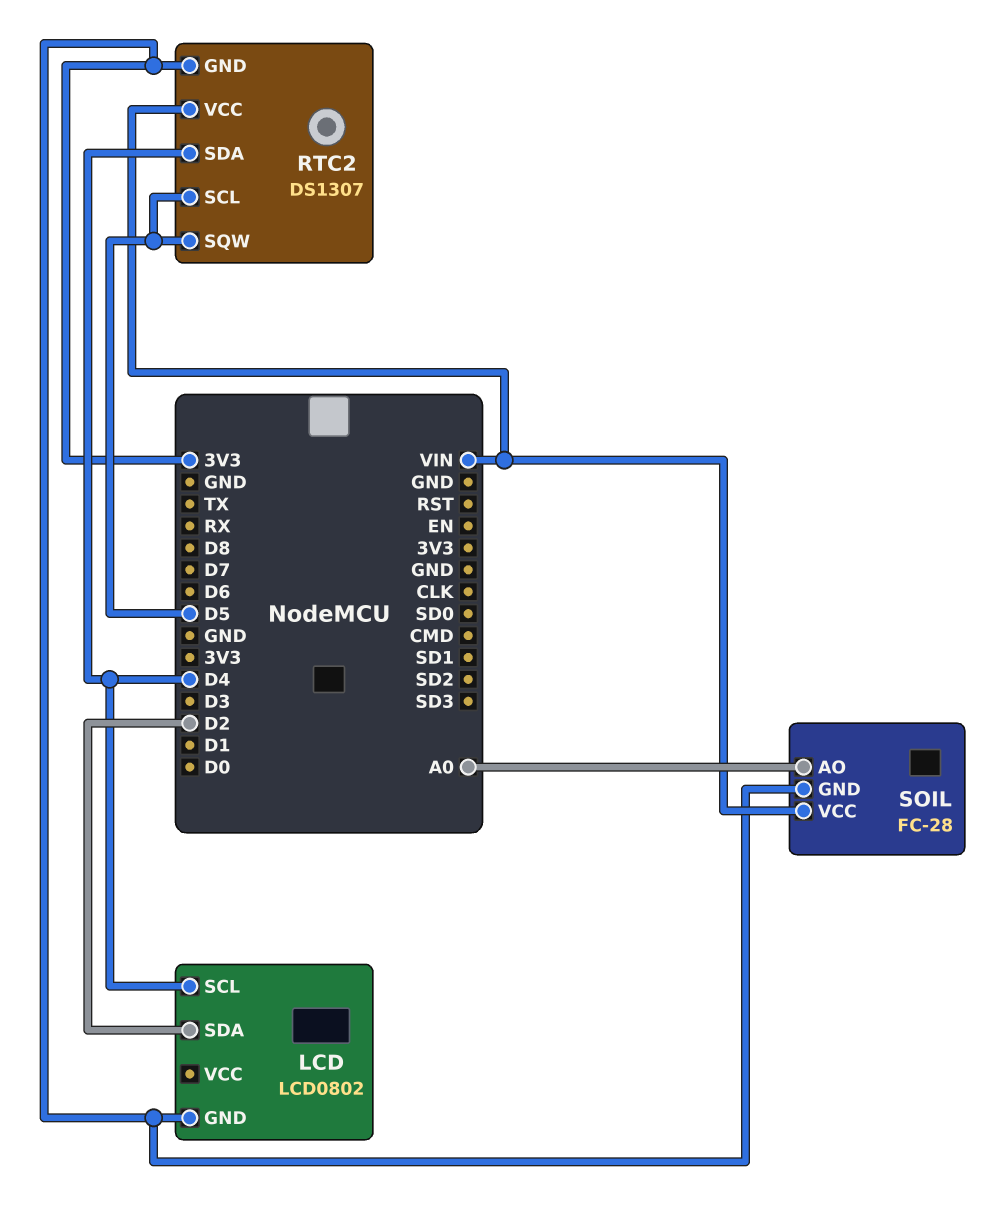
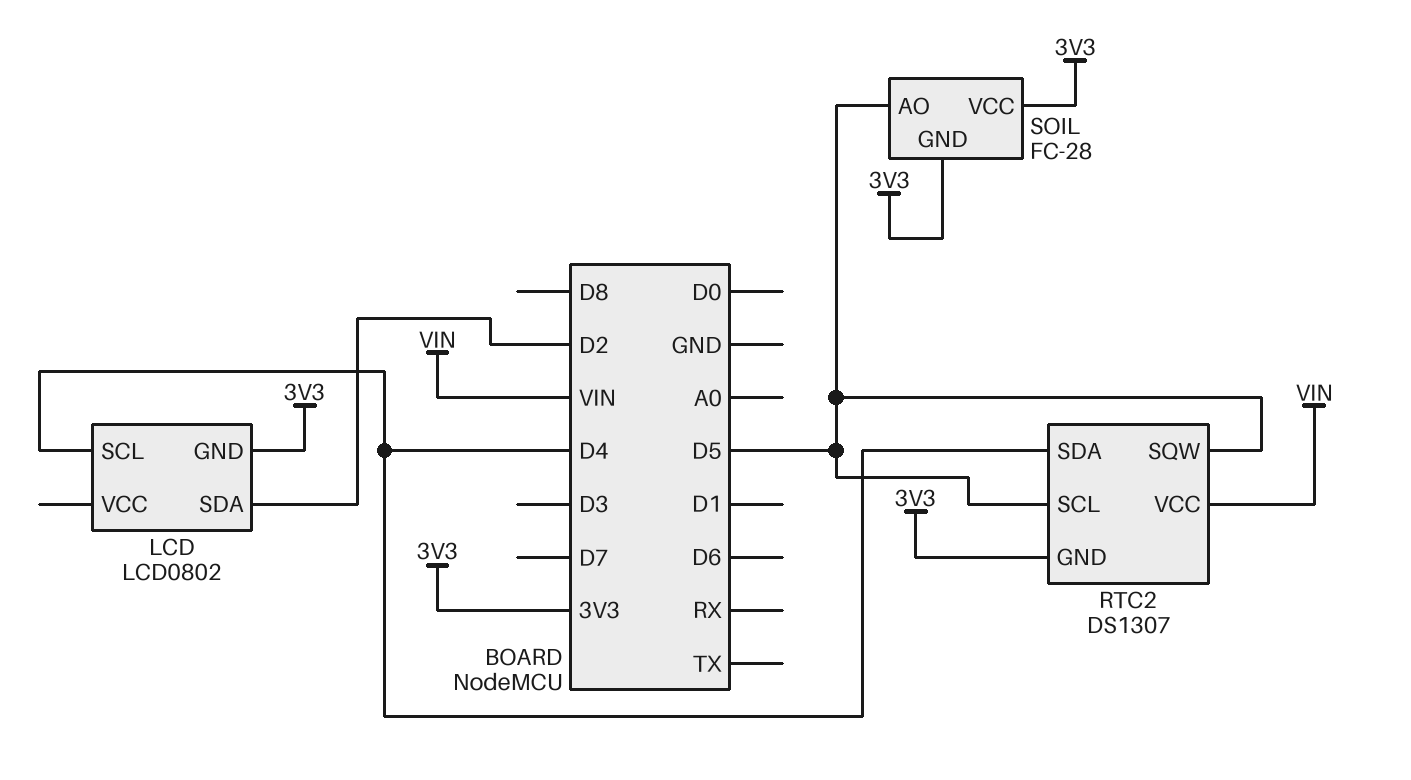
SOIL pin AO: A0 -> D5
SOIL pin VCC: VIN -> 3V3

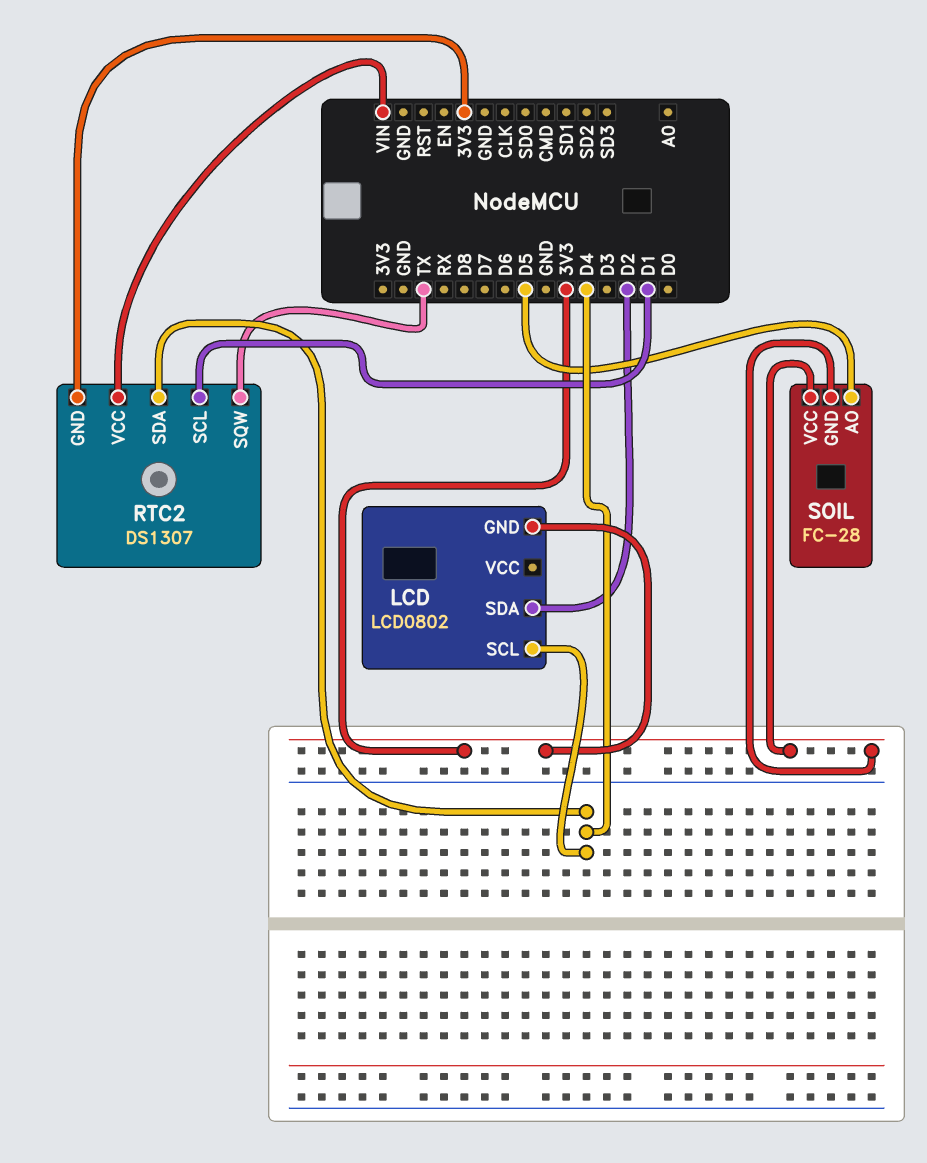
RTC2 pin SCL: D5 -> D1
RTC2 pin SQW: D5 -> TX

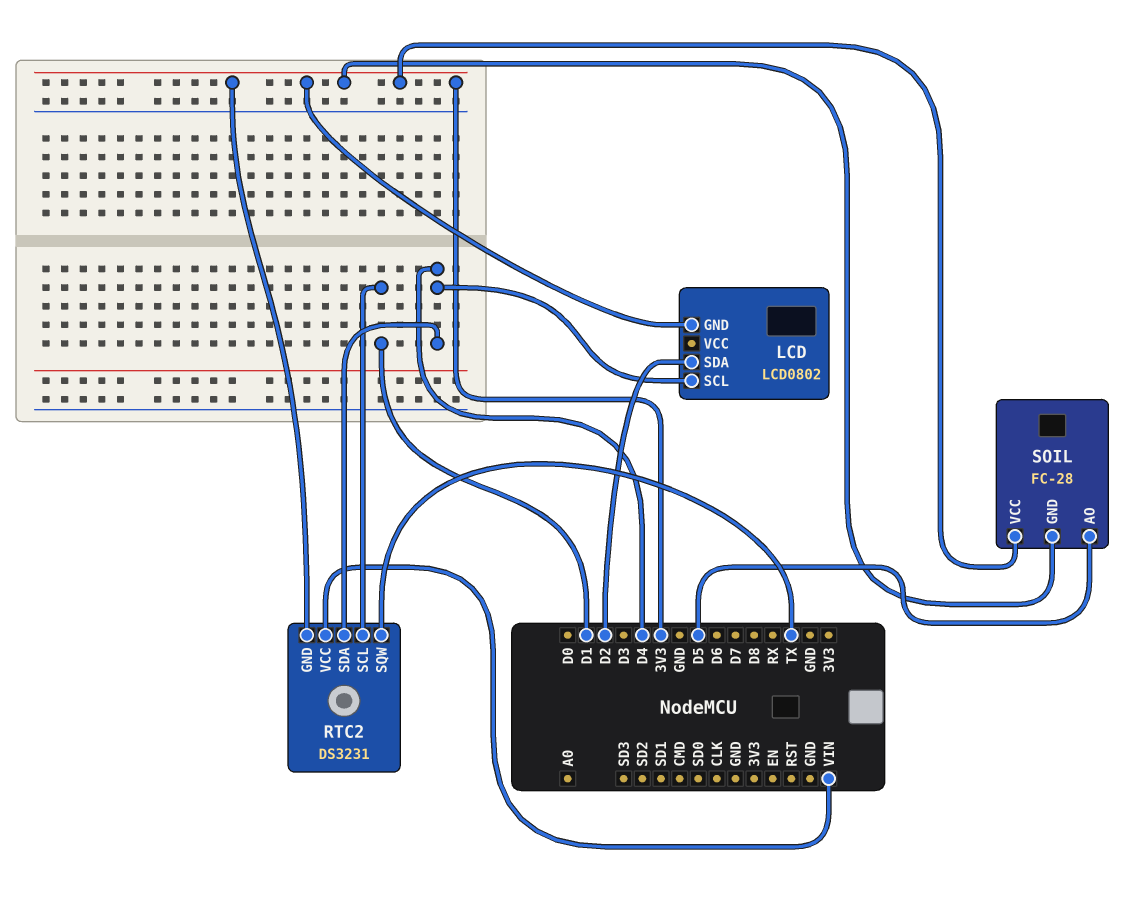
RTC2: DS1307 -> DS3231

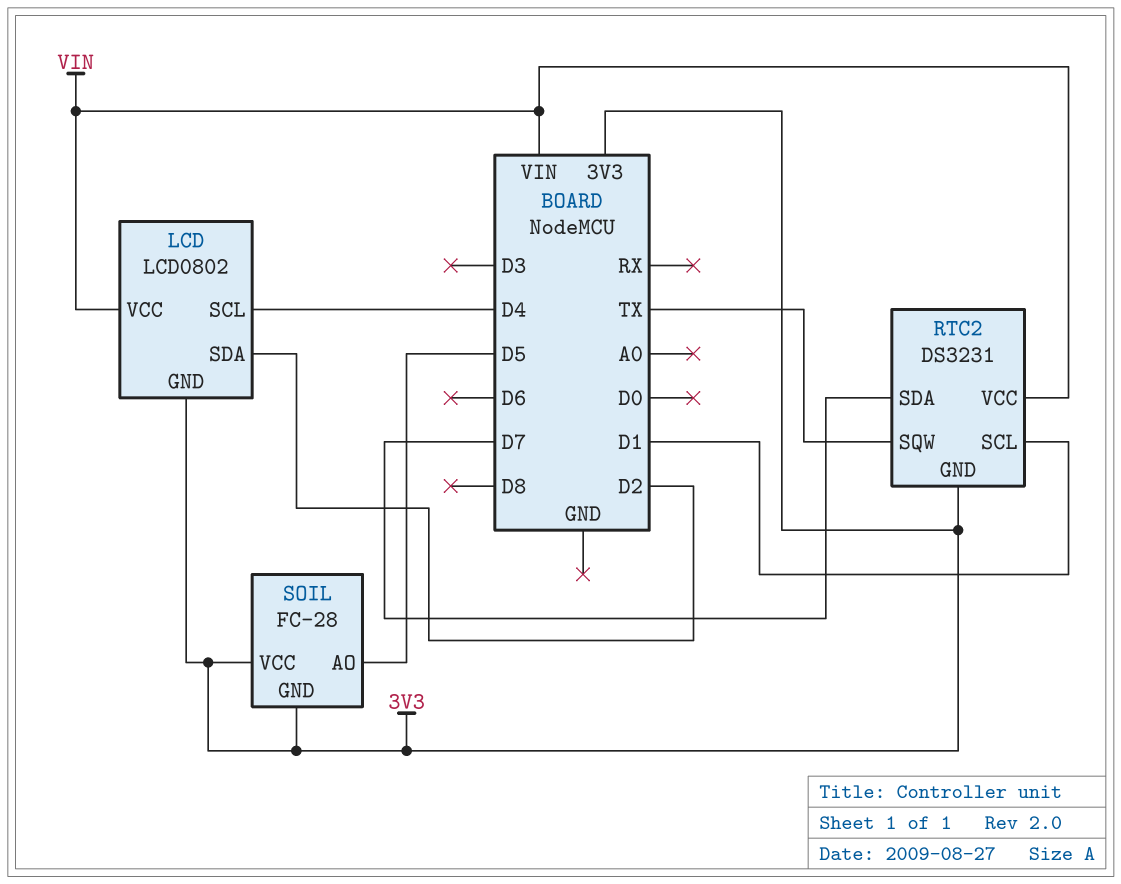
LCD pin VCC: none -> VIN
RTC2 pin SDA: D4 -> D7

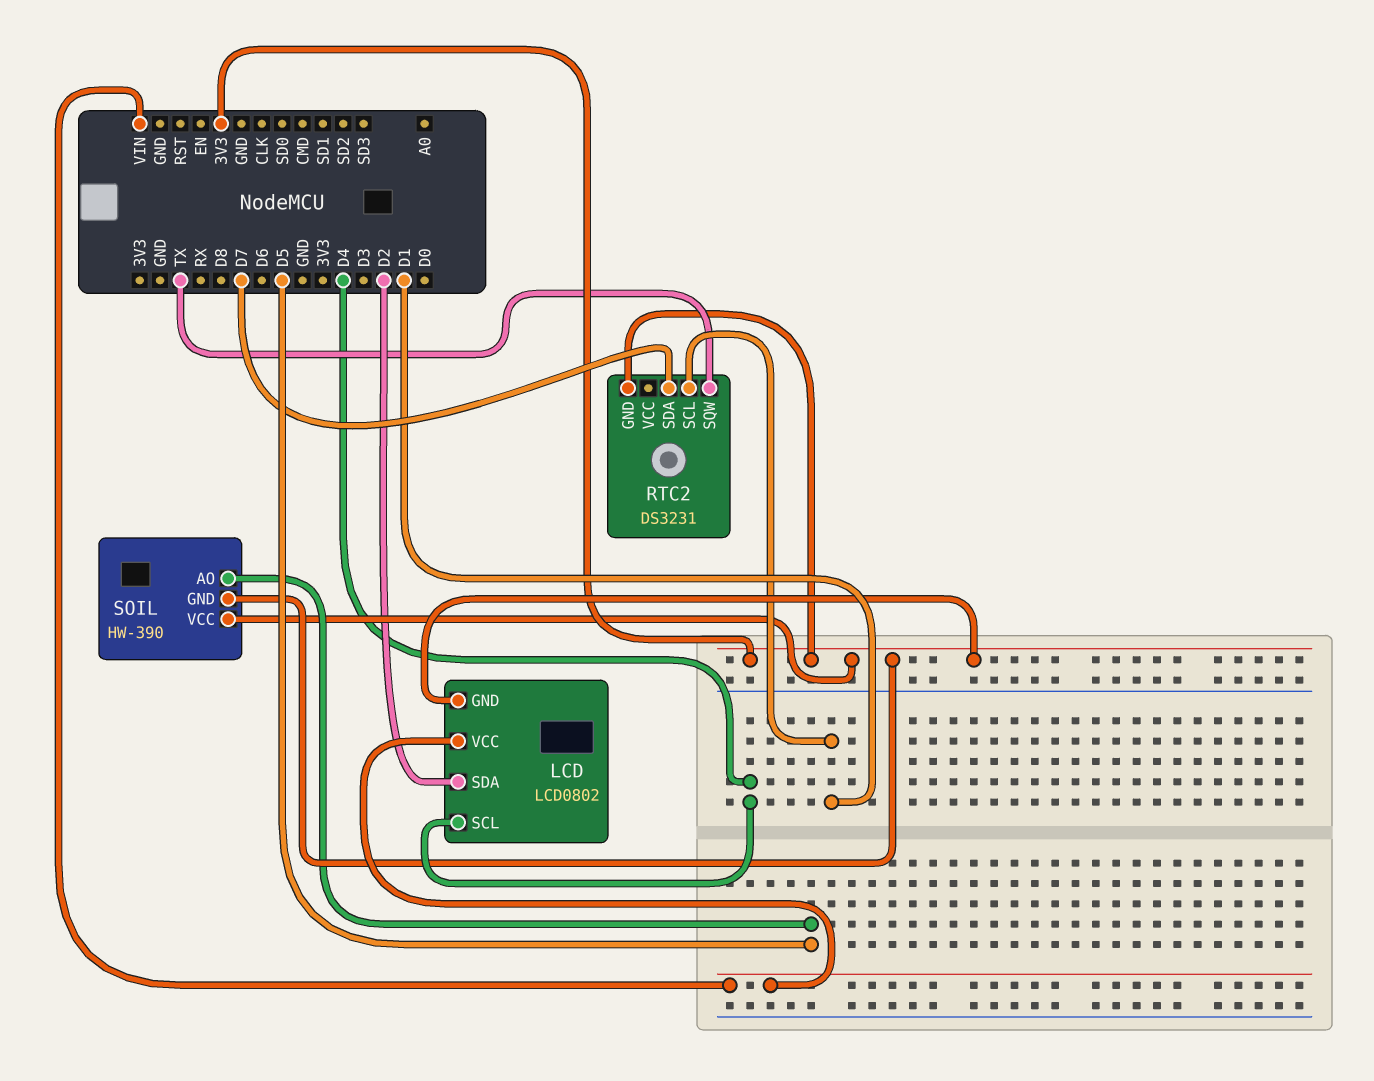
RTC2 pin VCC: VIN -> none
SOIL: FC-28 -> HW-390

